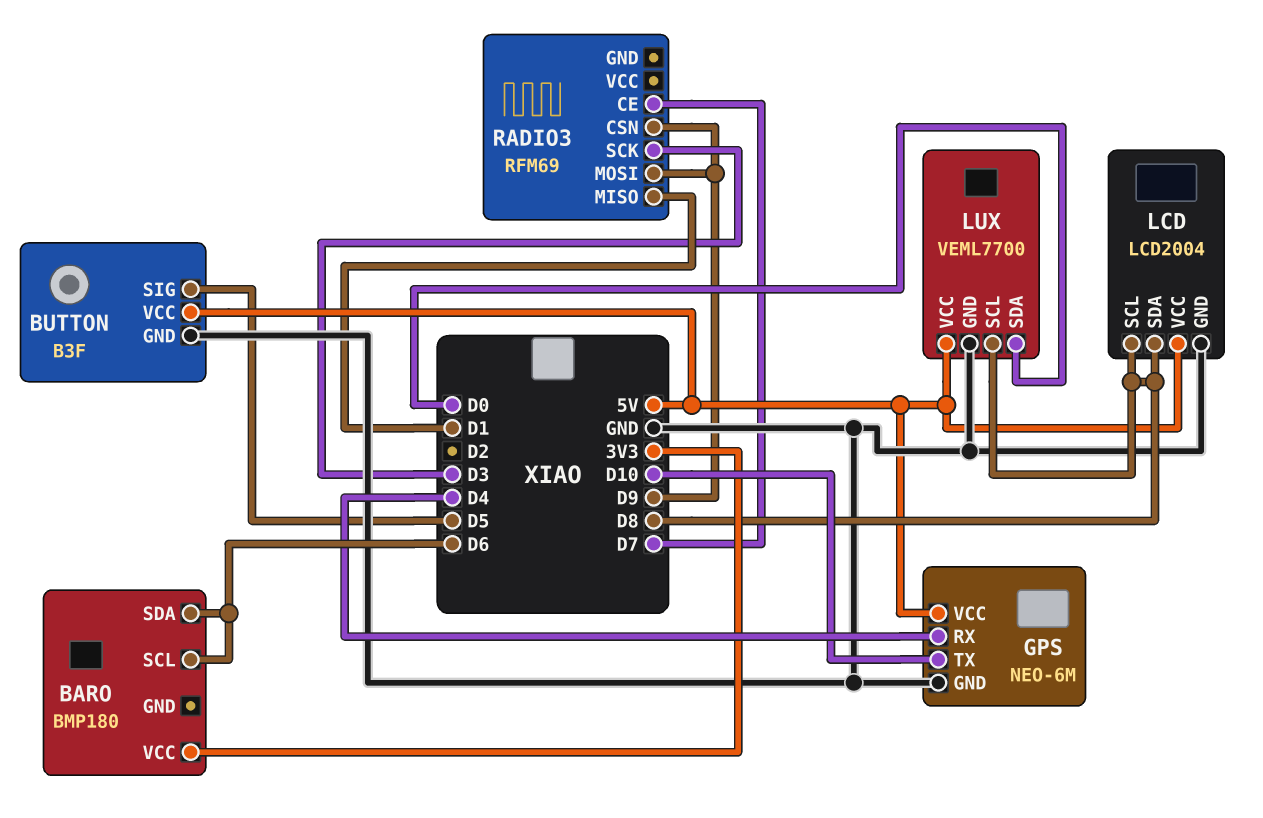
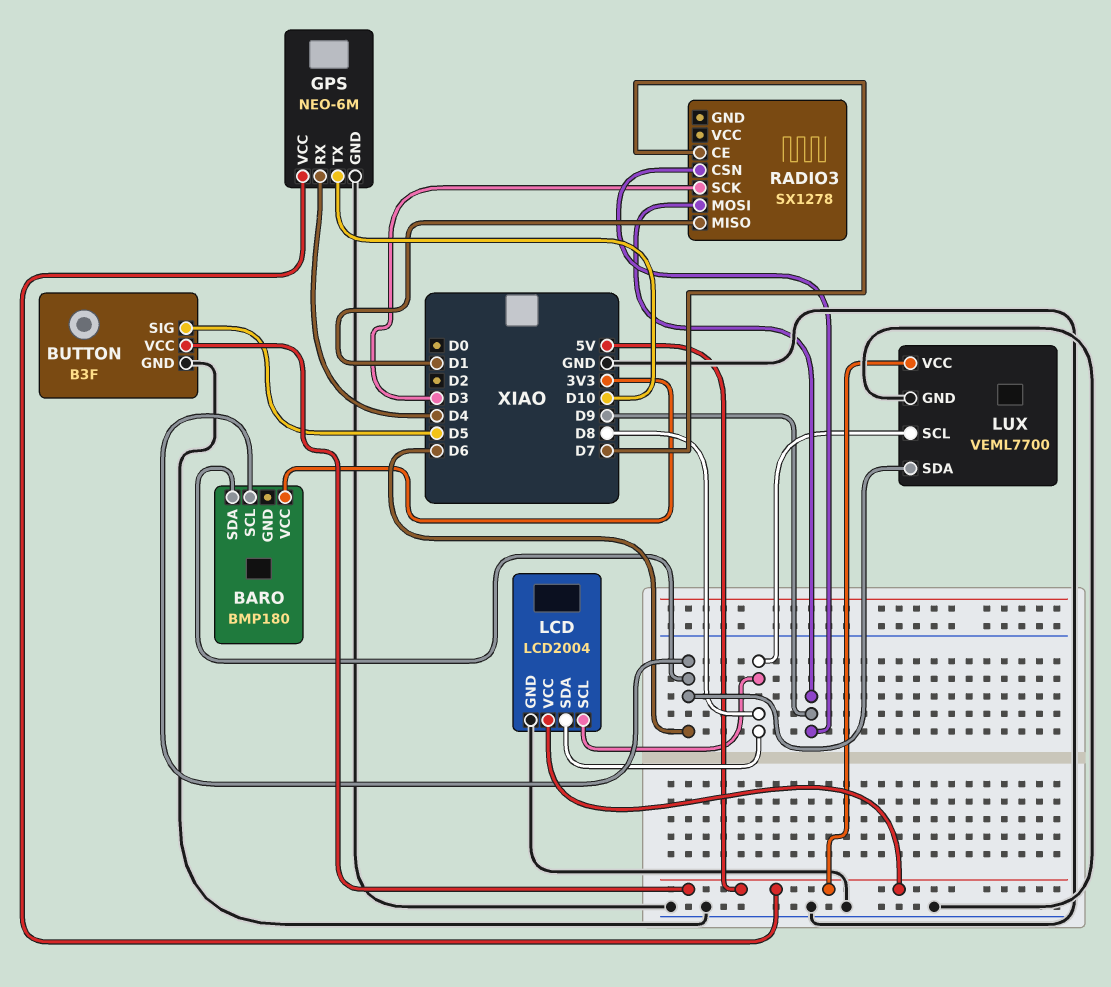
LUX pin SDA: D0 -> D6
RADIO3: RFM69 -> SX1278

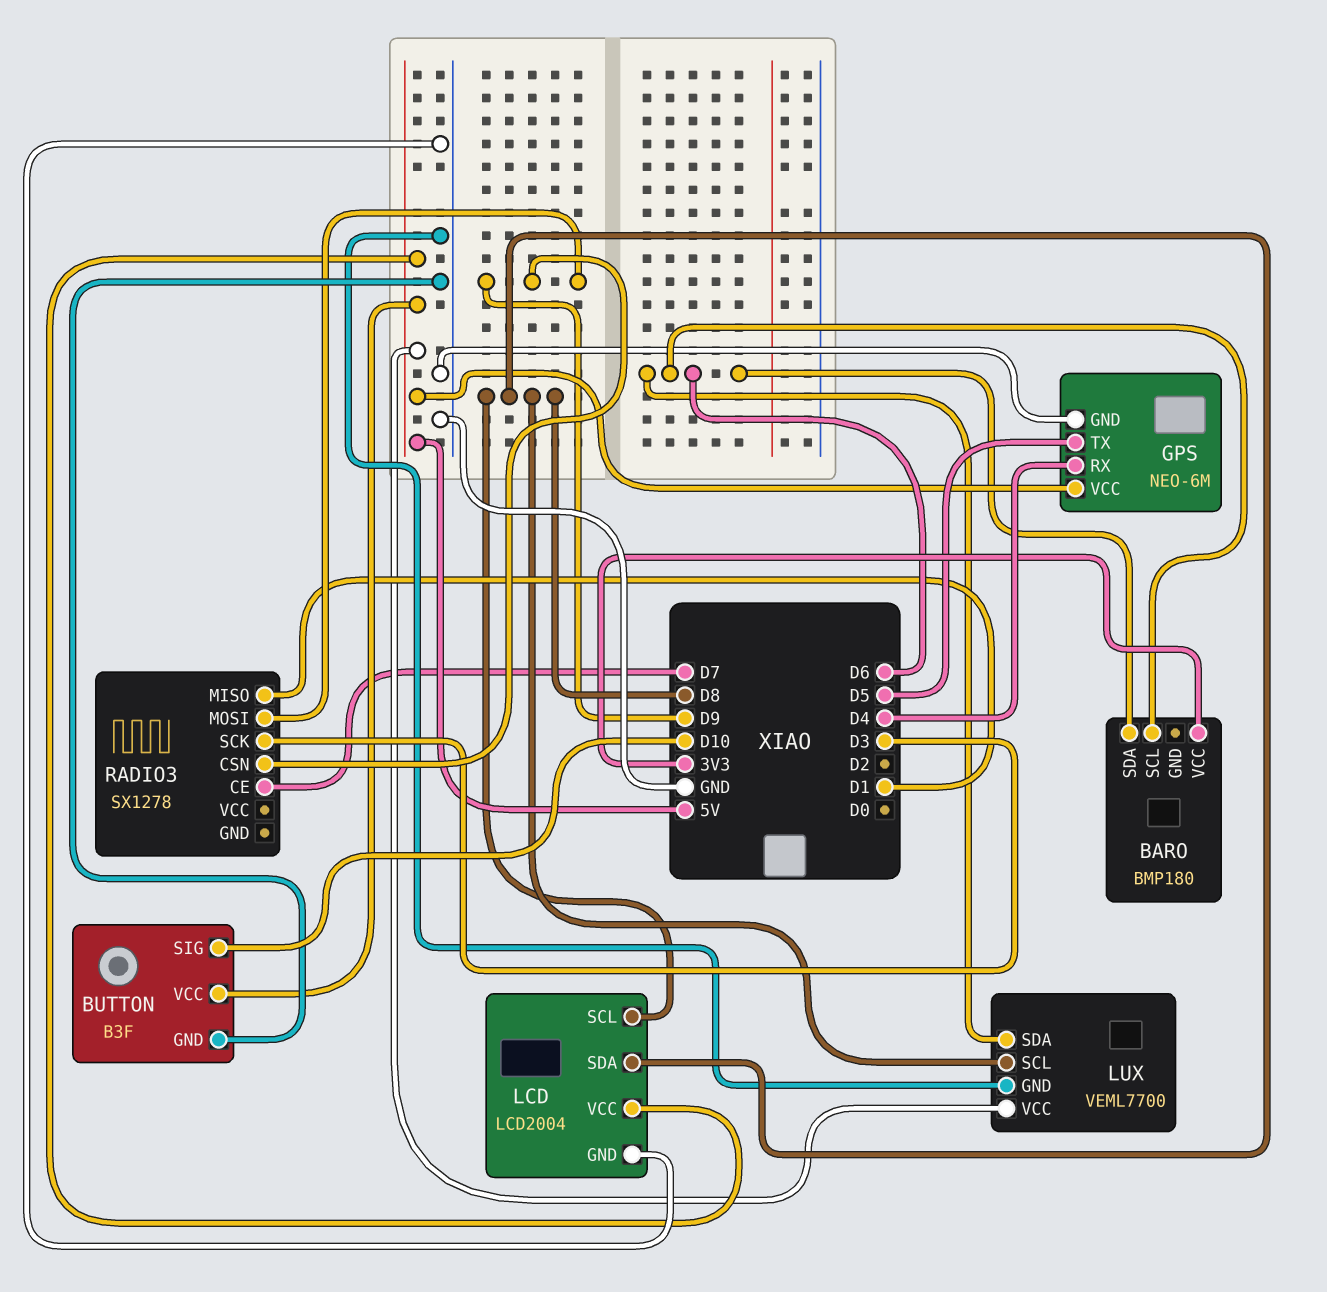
BUTTON pin SIG: D5 -> D10
GPS pin TX: D10 -> D5

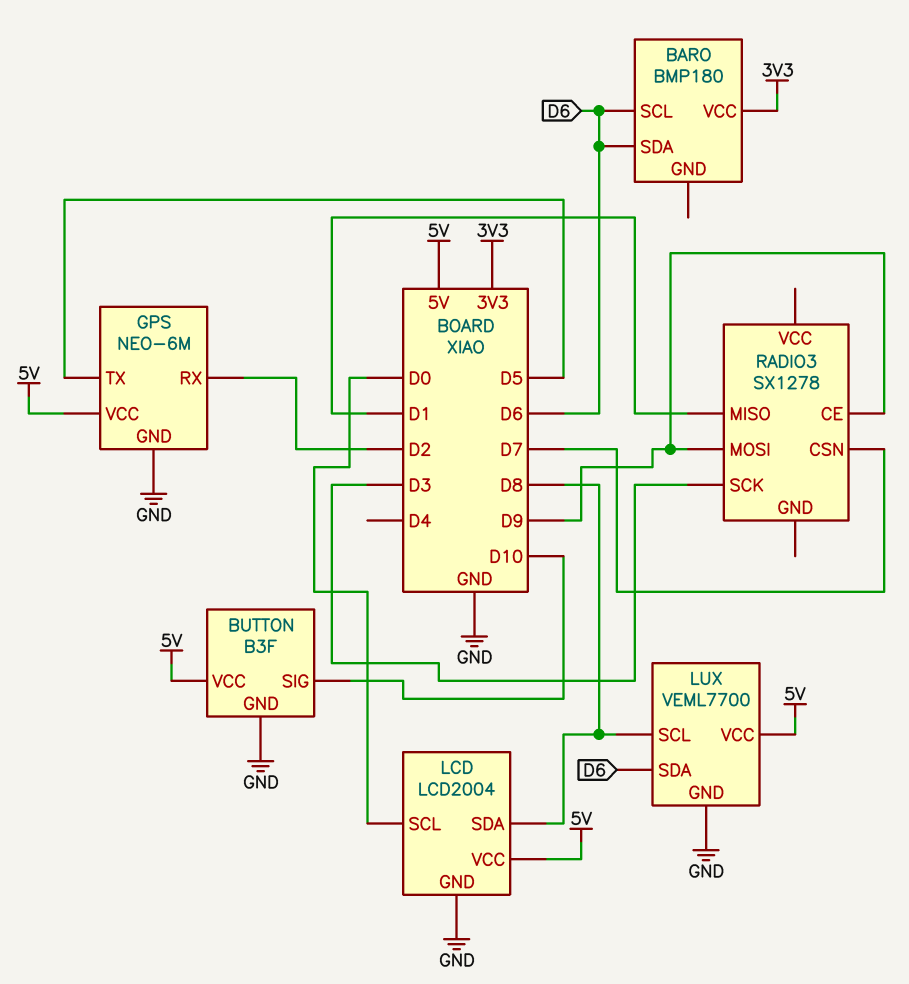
GPS pin RX: D4 -> D2
LCD pin SCL: D8 -> D0
RADIO3 pin CE: D7 -> D9
RADIO3 pin CSN: D9 -> D7

